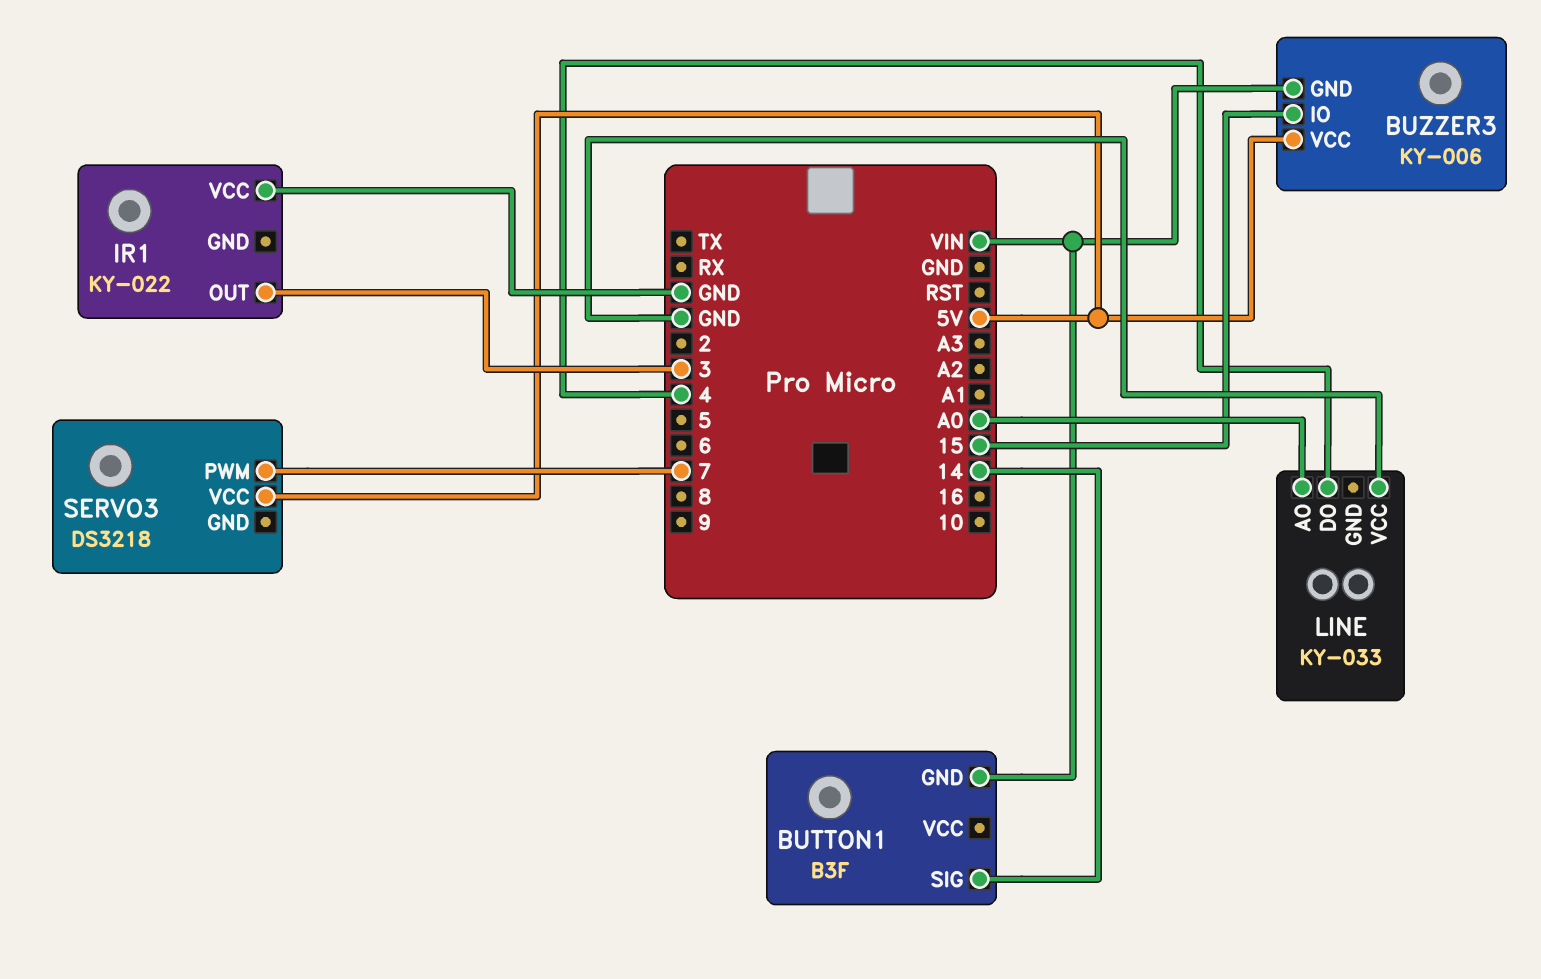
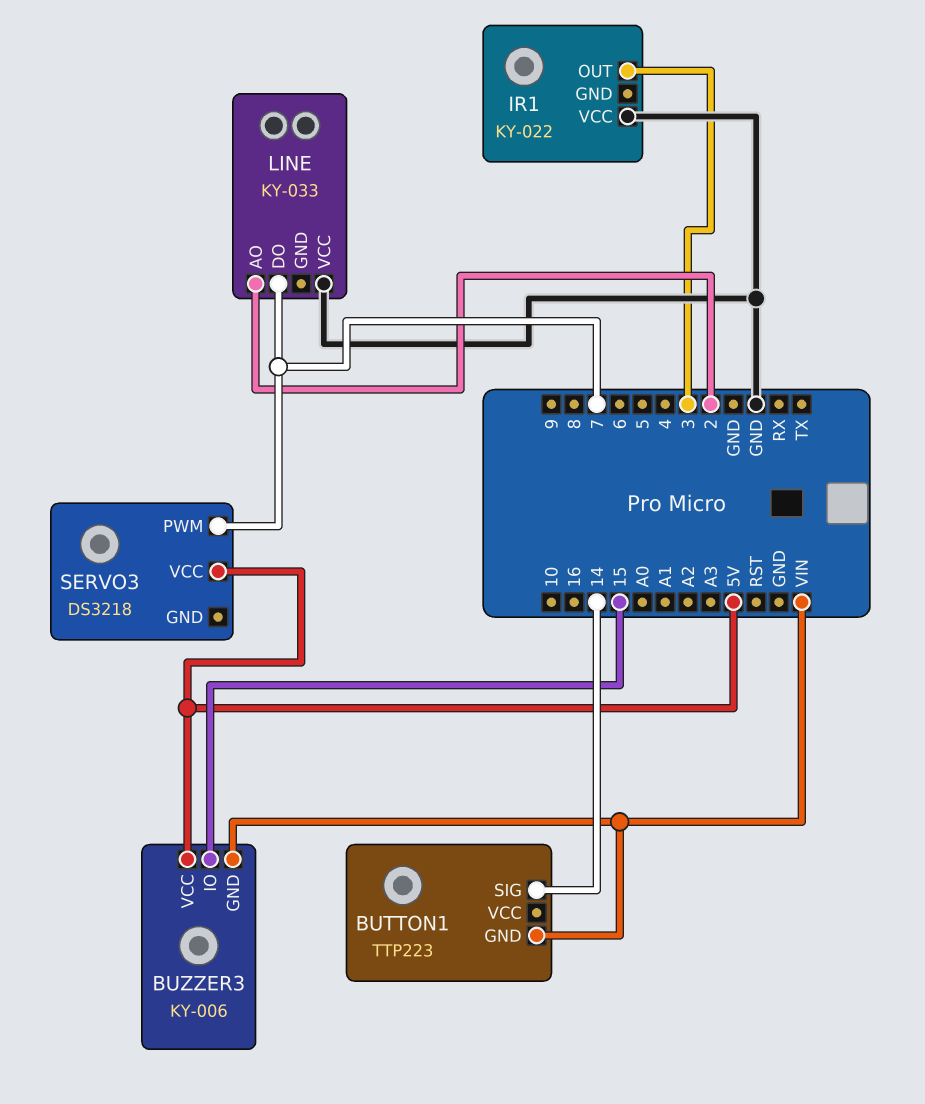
BUTTON1: B3F -> TTP223
LINE pin AO: A0 -> 2
LINE pin DO: 4 -> 7

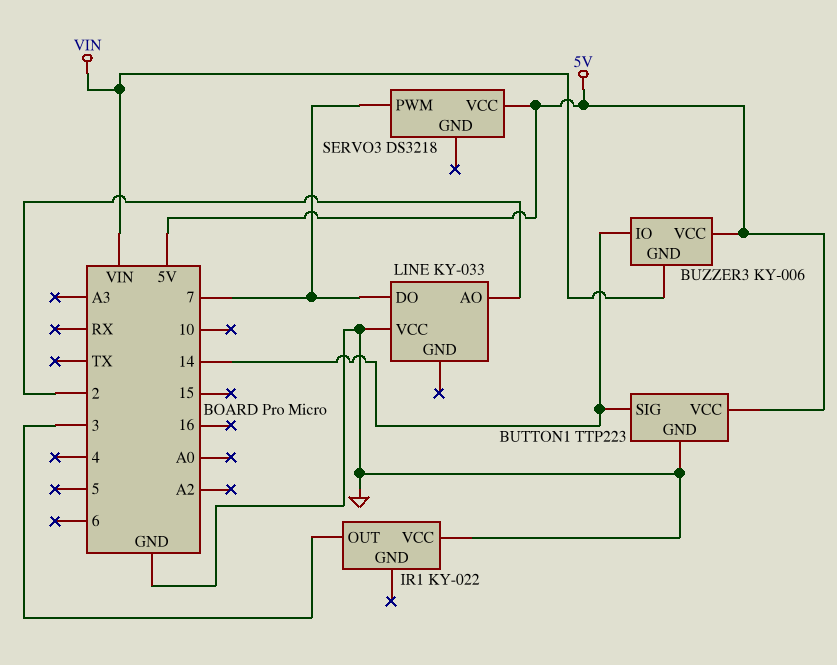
BUTTON1 pin GND: VIN -> GND
BUTTON1 pin VCC: none -> 5V
BUZZER3 pin IO: 15 -> 14

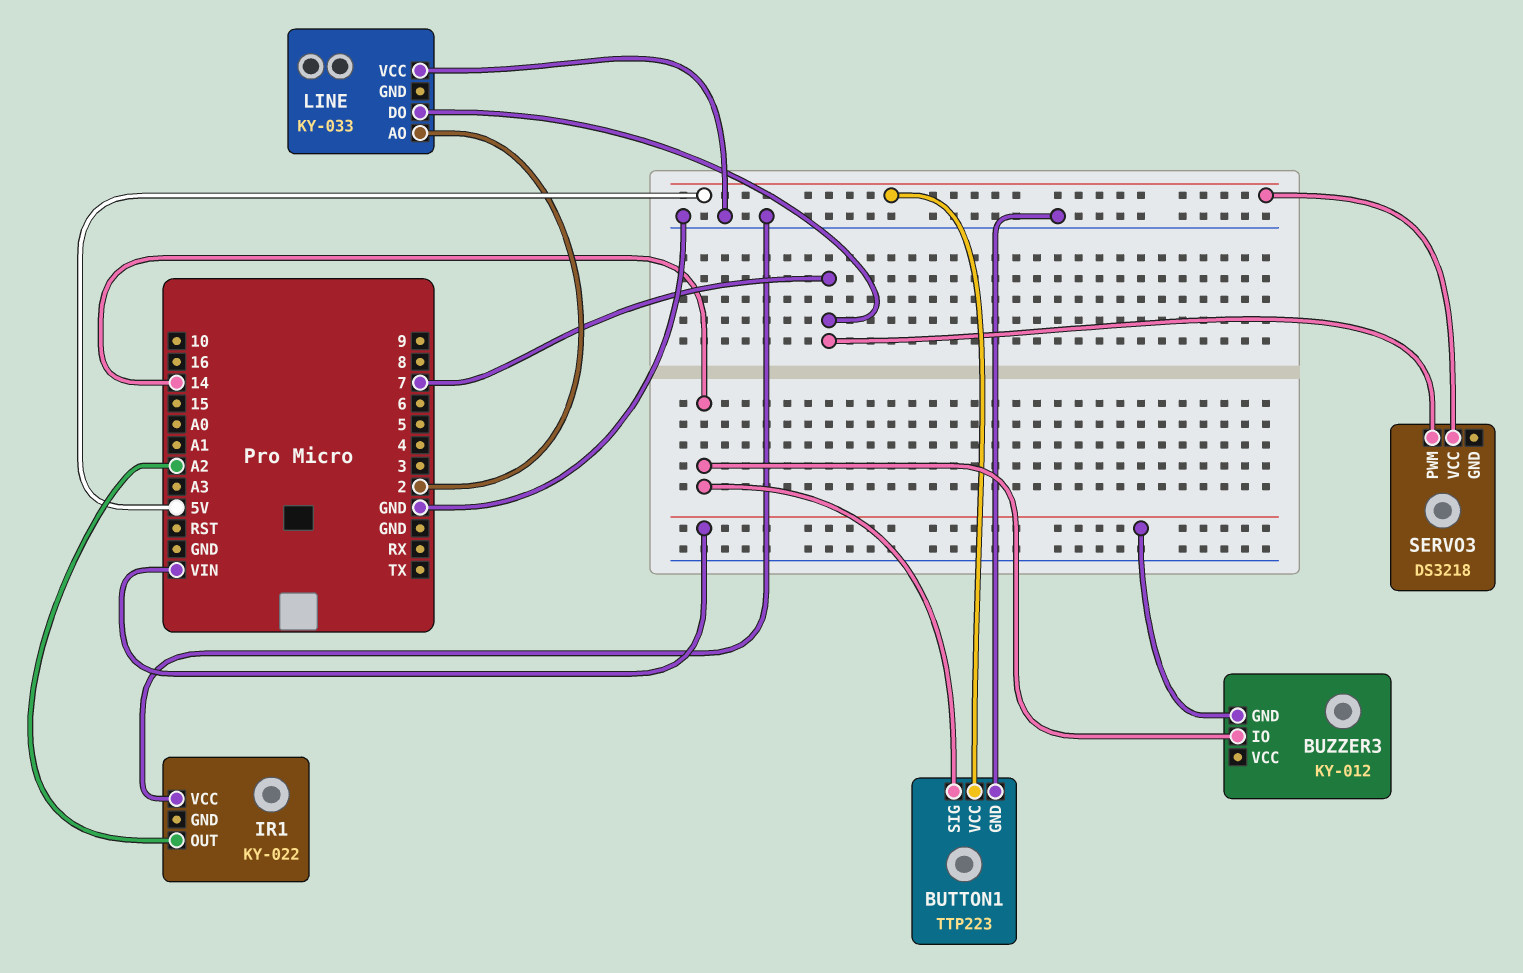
BUZZER3: KY-006 -> KY-012
BUZZER3 pin VCC: 5V -> none
IR1 pin OUT: 3 -> A2

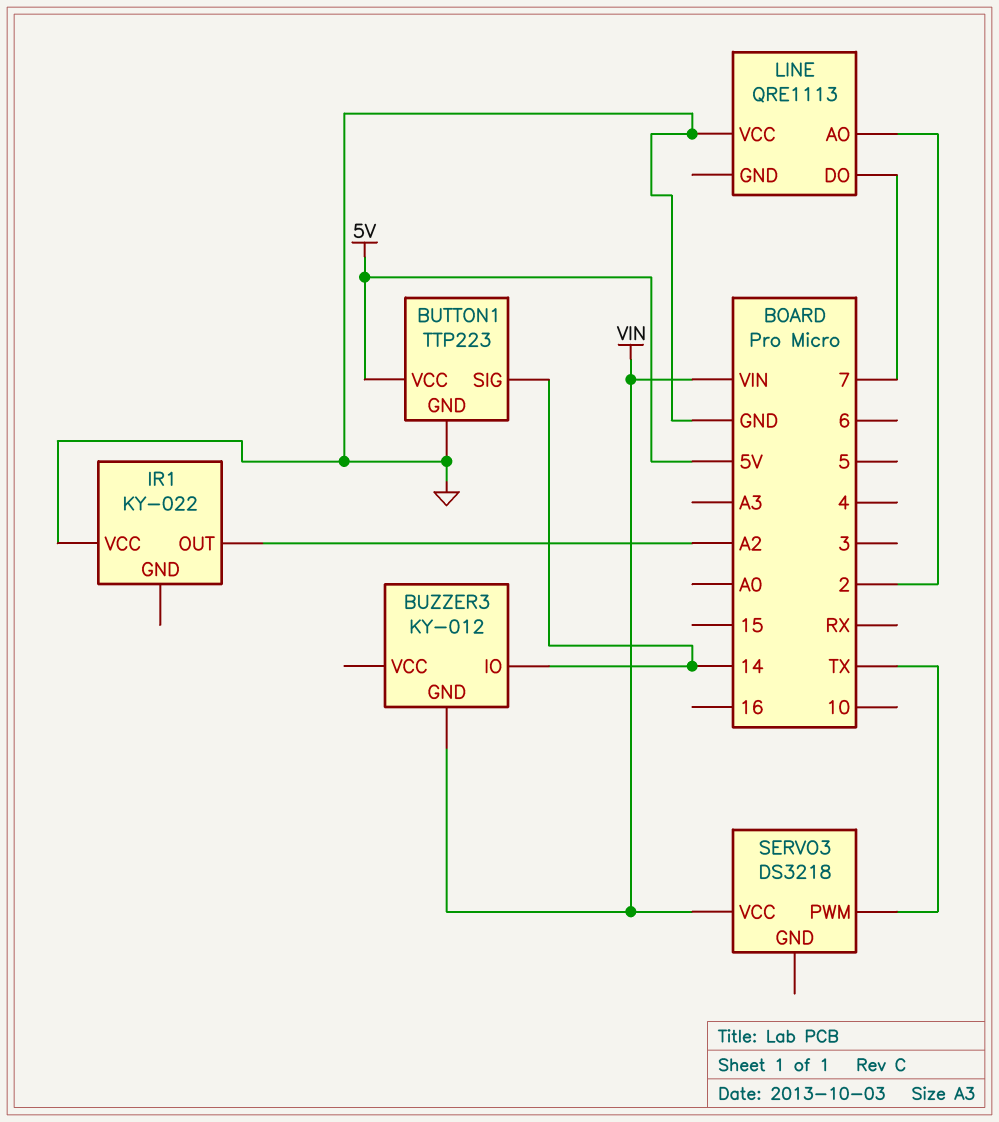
LINE: KY-033 -> QRE1113
SERVO3 pin PWM: 7 -> TX
SERVO3 pin VCC: 5V -> VIN

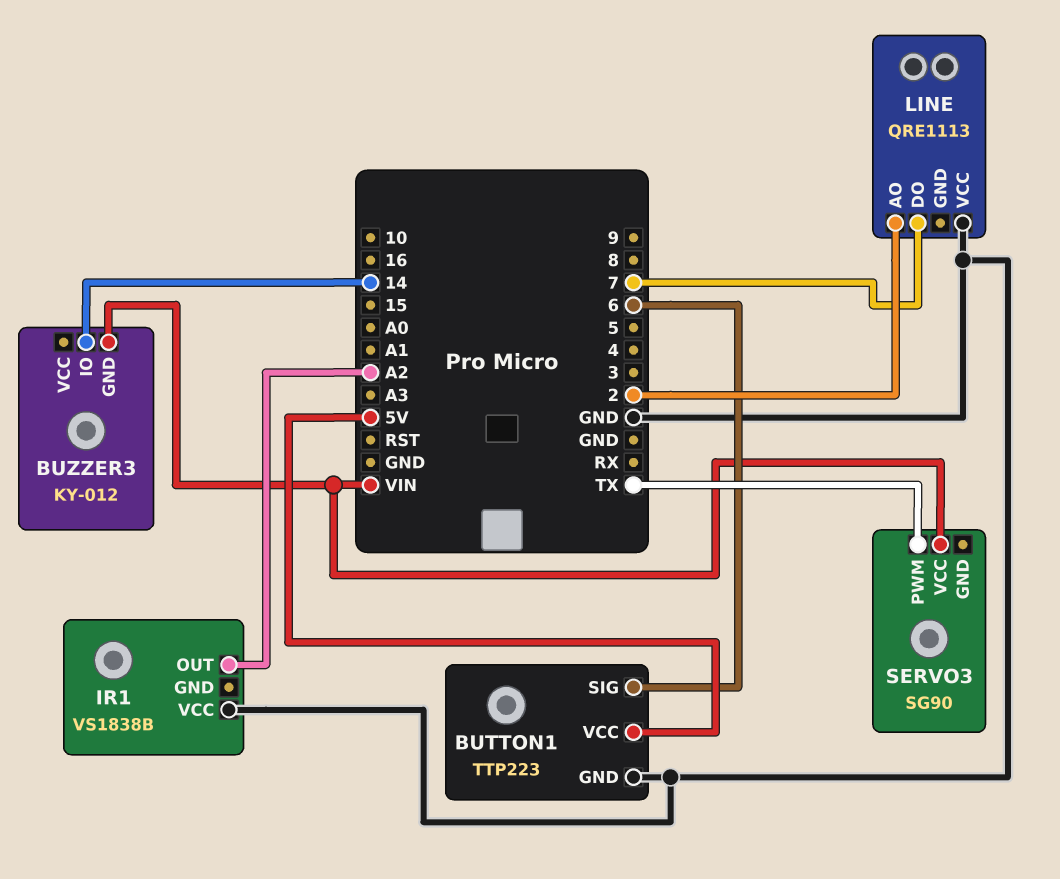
BUTTON1 pin SIG: 14 -> 6
IR1: KY-022 -> VS1838B
SERVO3: DS3218 -> SG90

